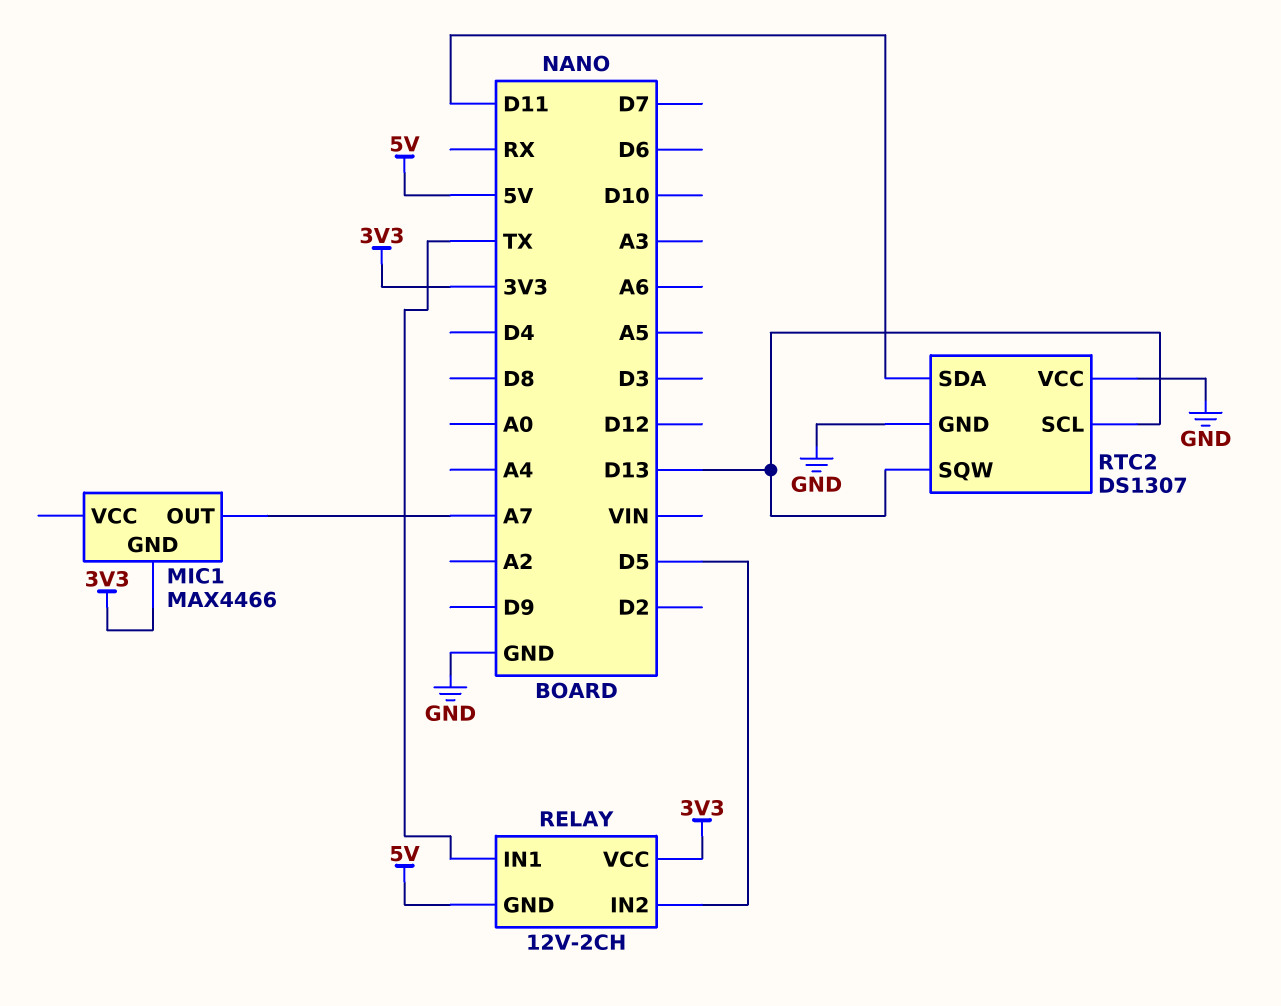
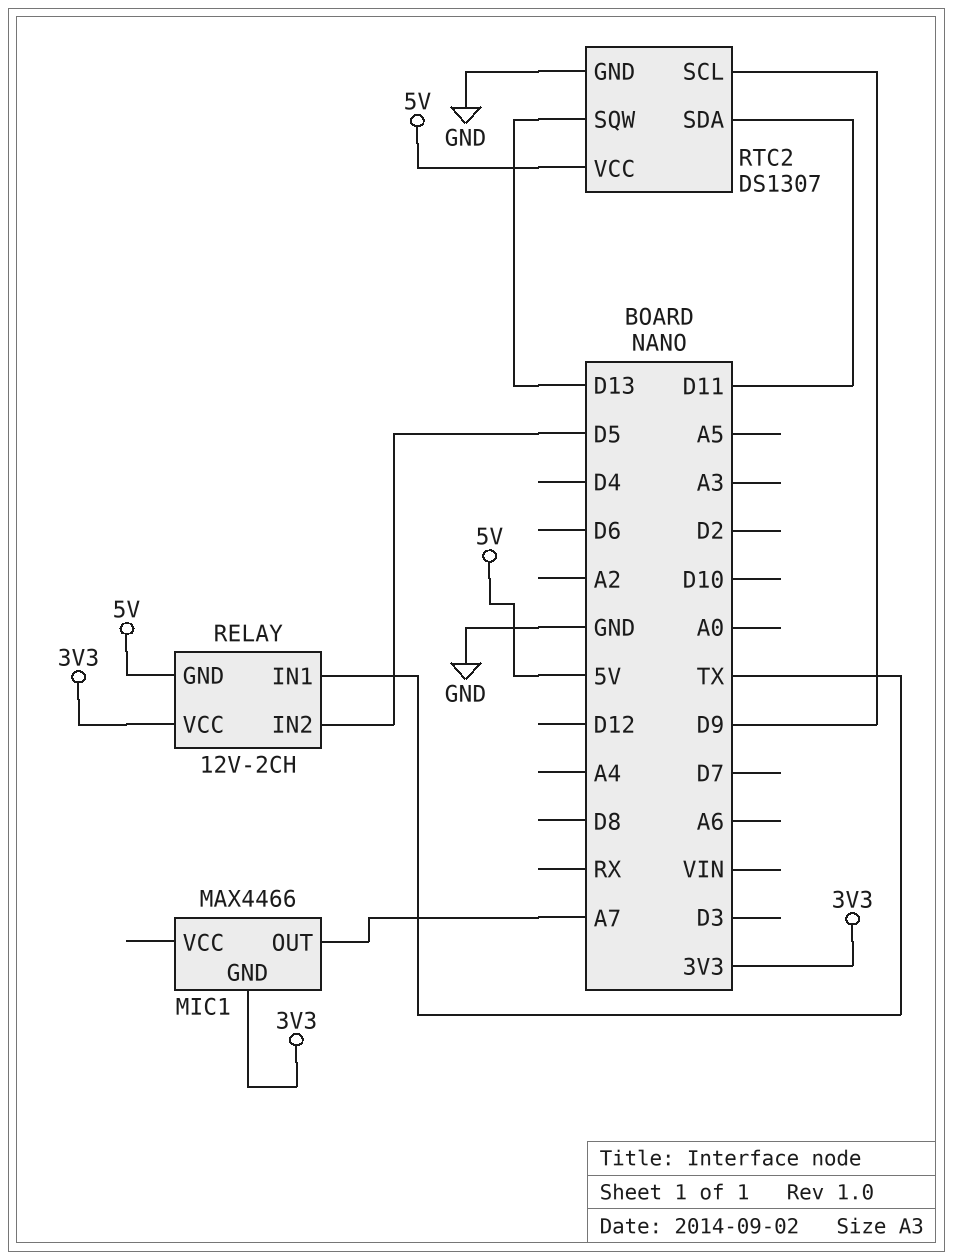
RTC2 pin SCL: D13 -> D9
RTC2 pin VCC: GND -> 5V

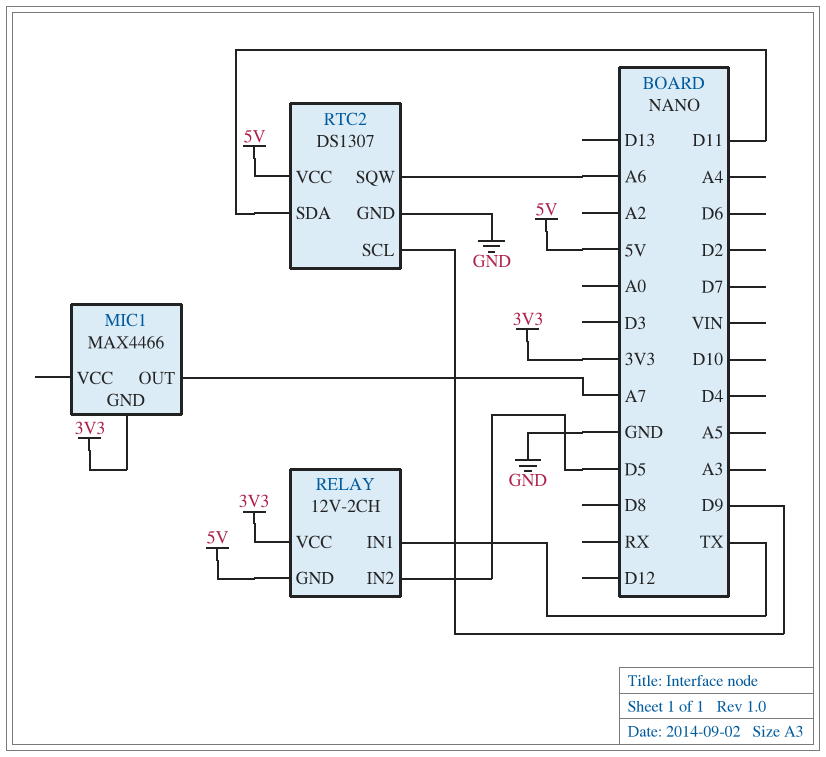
RTC2 pin SQW: D13 -> A6

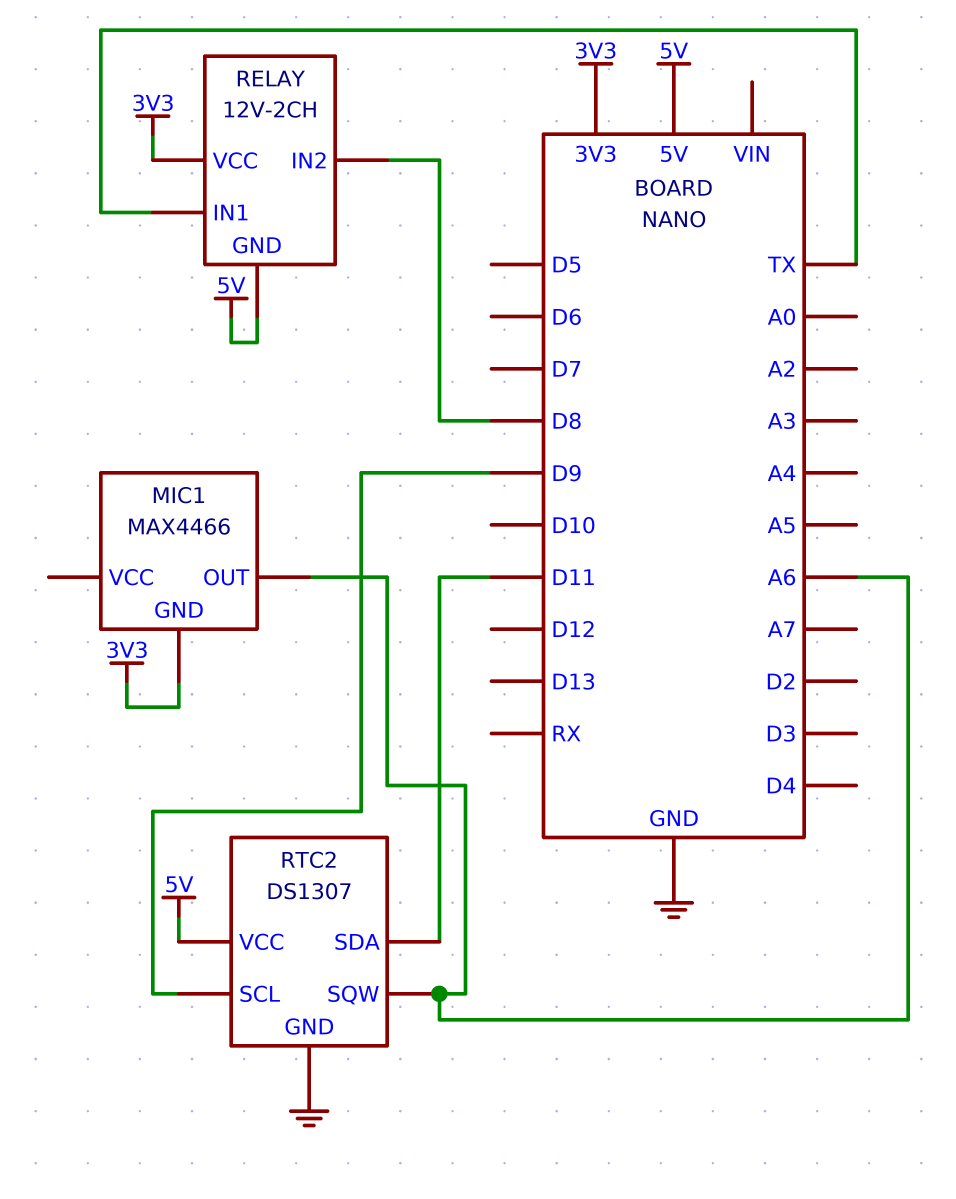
MIC1 pin OUT: A7 -> A6
RELAY pin IN2: D5 -> D8

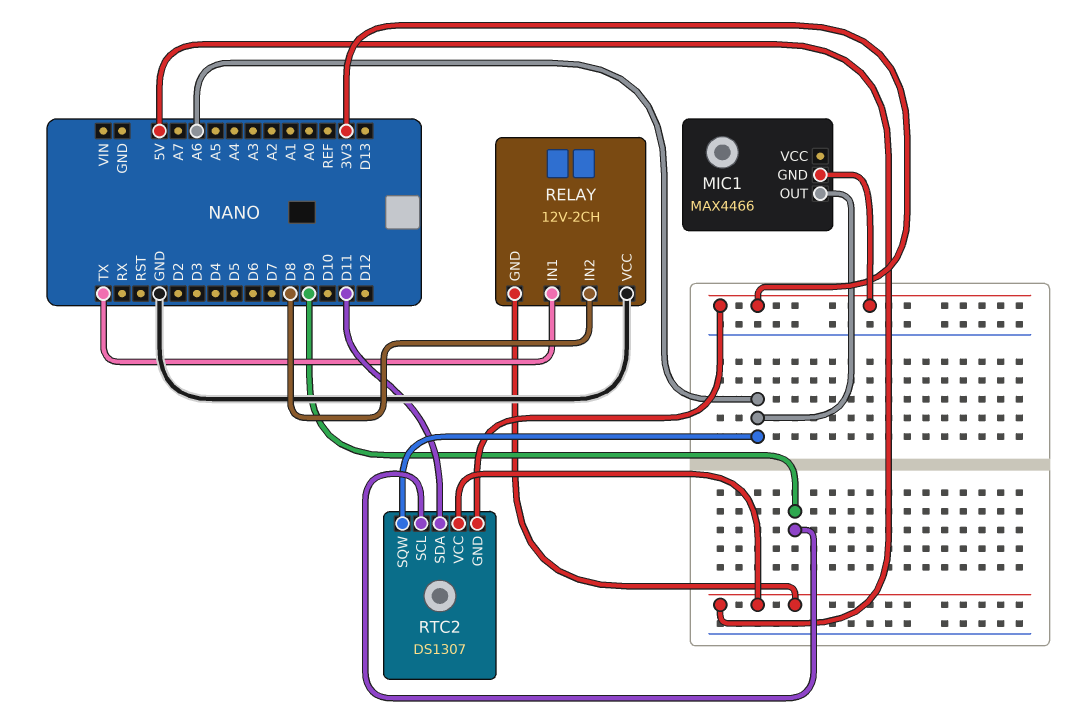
RELAY pin VCC: 3V3 -> GND
RTC2 pin GND: GND -> 3V3

